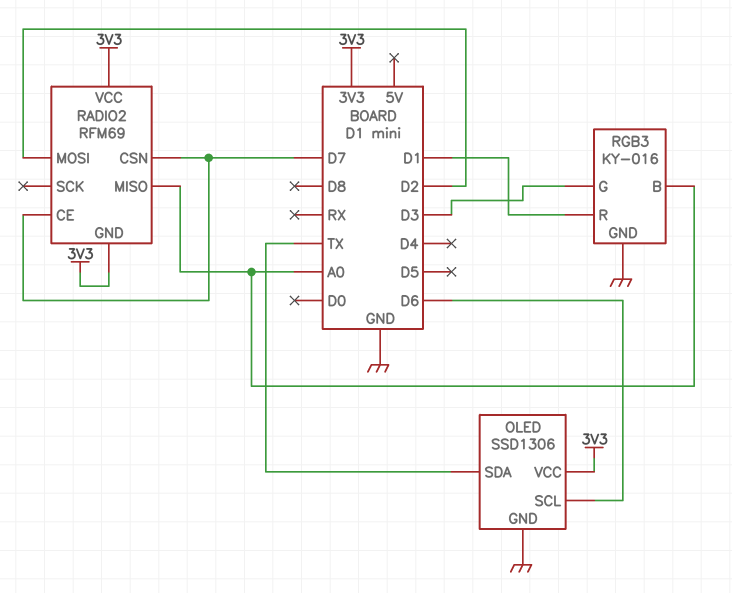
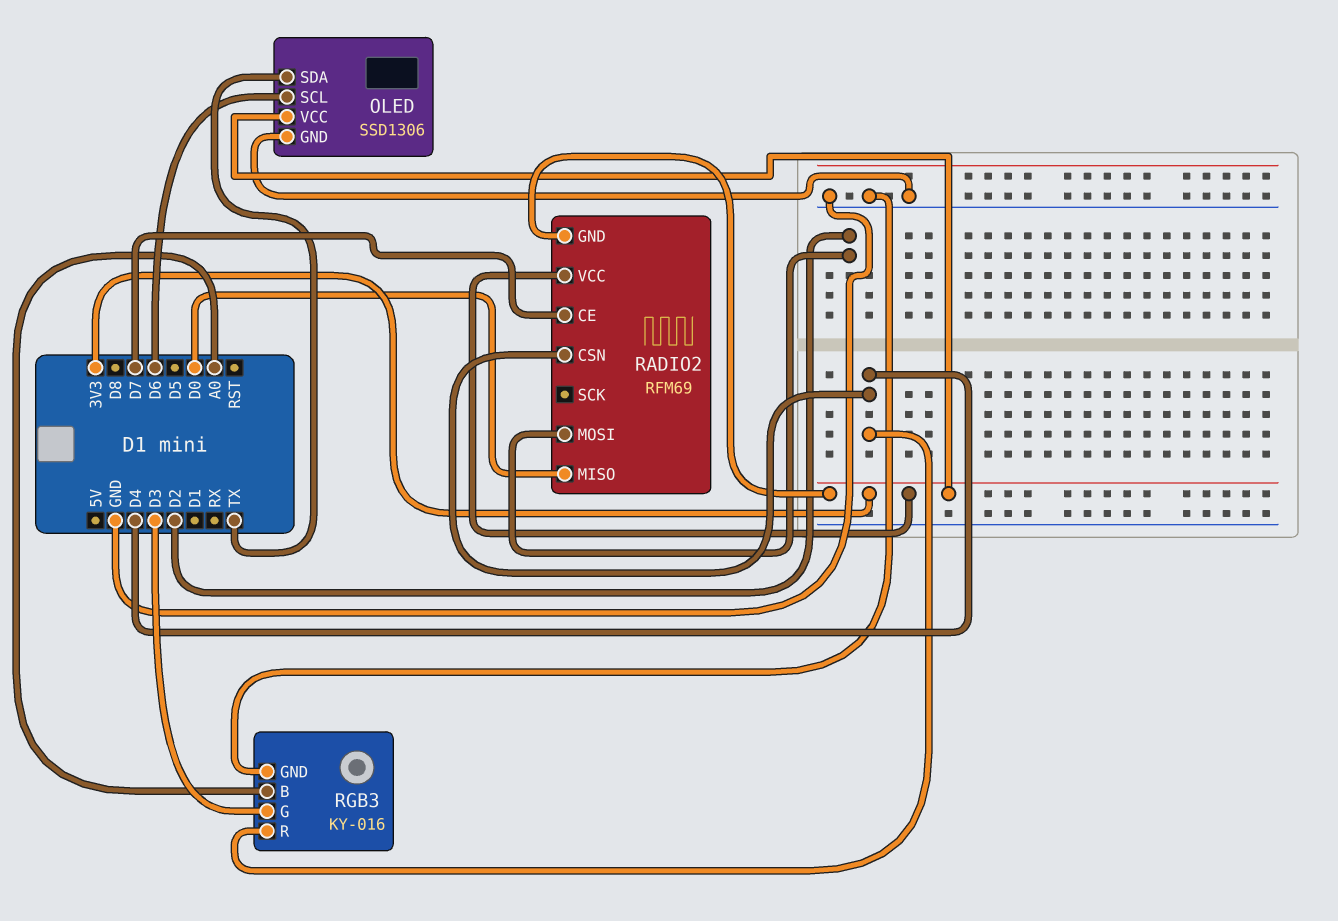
RADIO2 pin CSN: D7 -> D4
RADIO2 pin MISO: A0 -> D0
RGB3 pin R: D1 -> D4

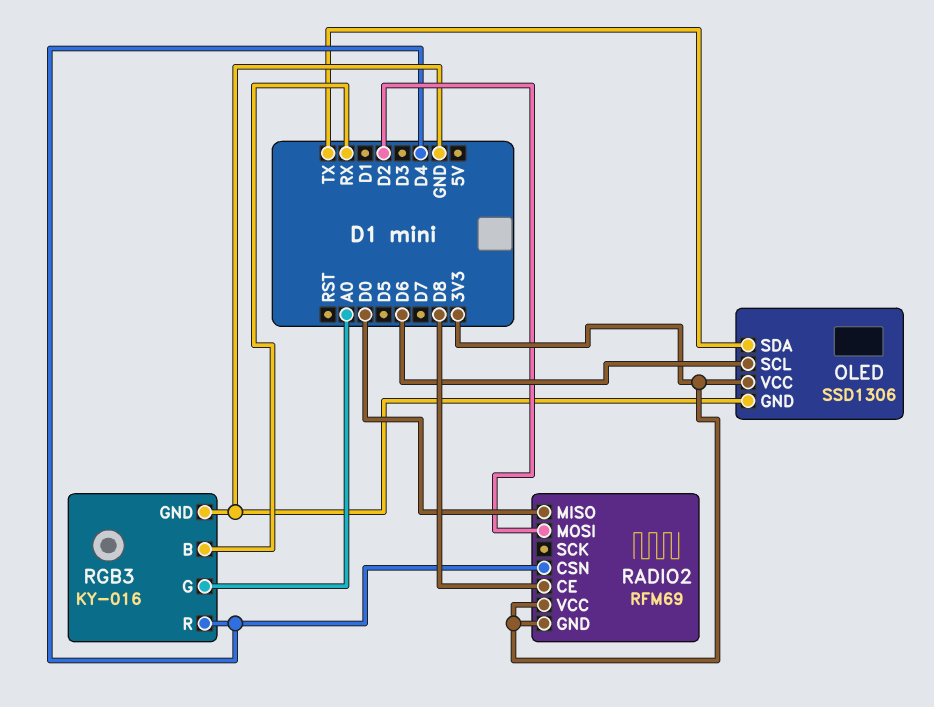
RADIO2 pin CE: D7 -> D8
RGB3 pin B: A0 -> RX
RGB3 pin G: D3 -> A0

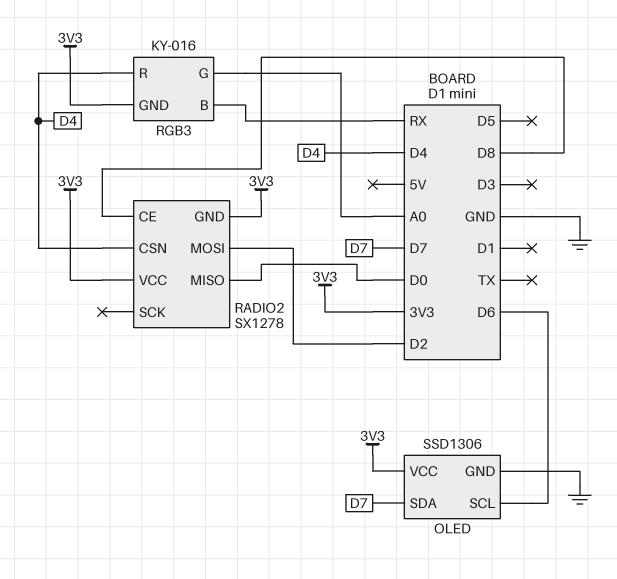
OLED pin SDA: TX -> D7
RADIO2: RFM69 -> SX1278
RGB3 pin GND: GND -> 3V3

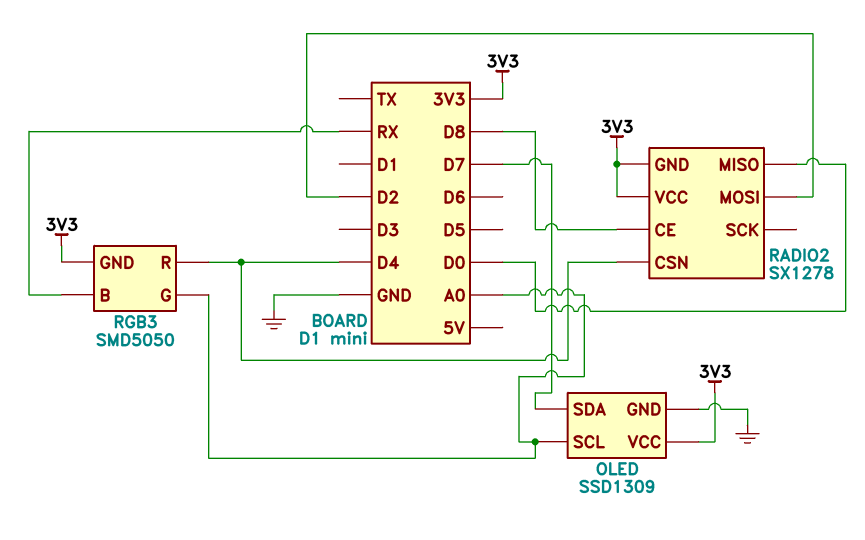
OLED: SSD1306 -> SSD1309
OLED pin SCL: D6 -> A0
RGB3: KY-016 -> SMD5050

